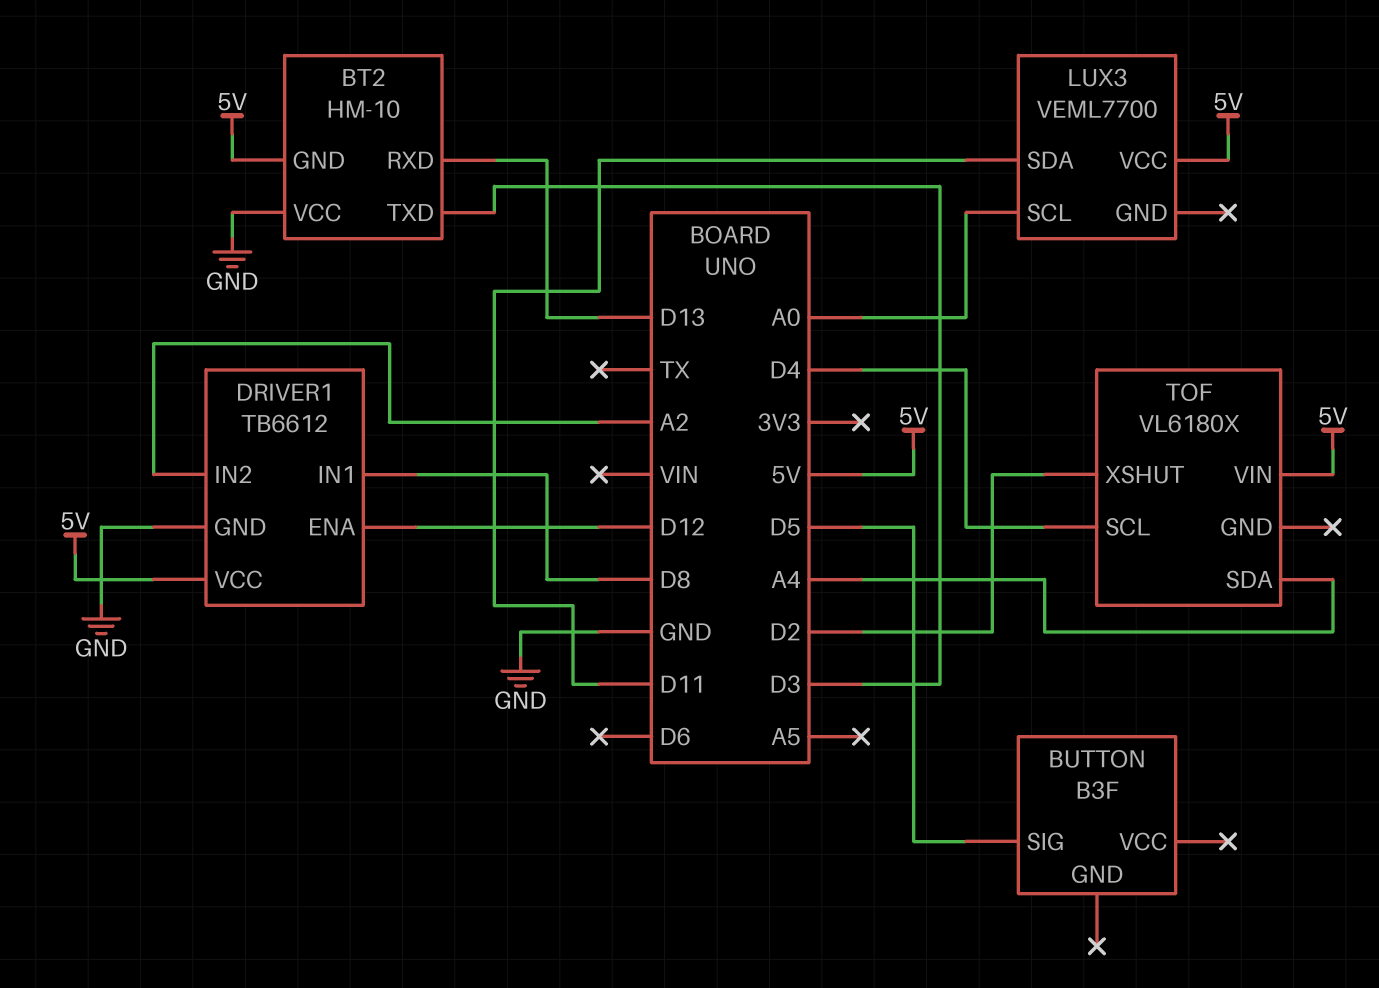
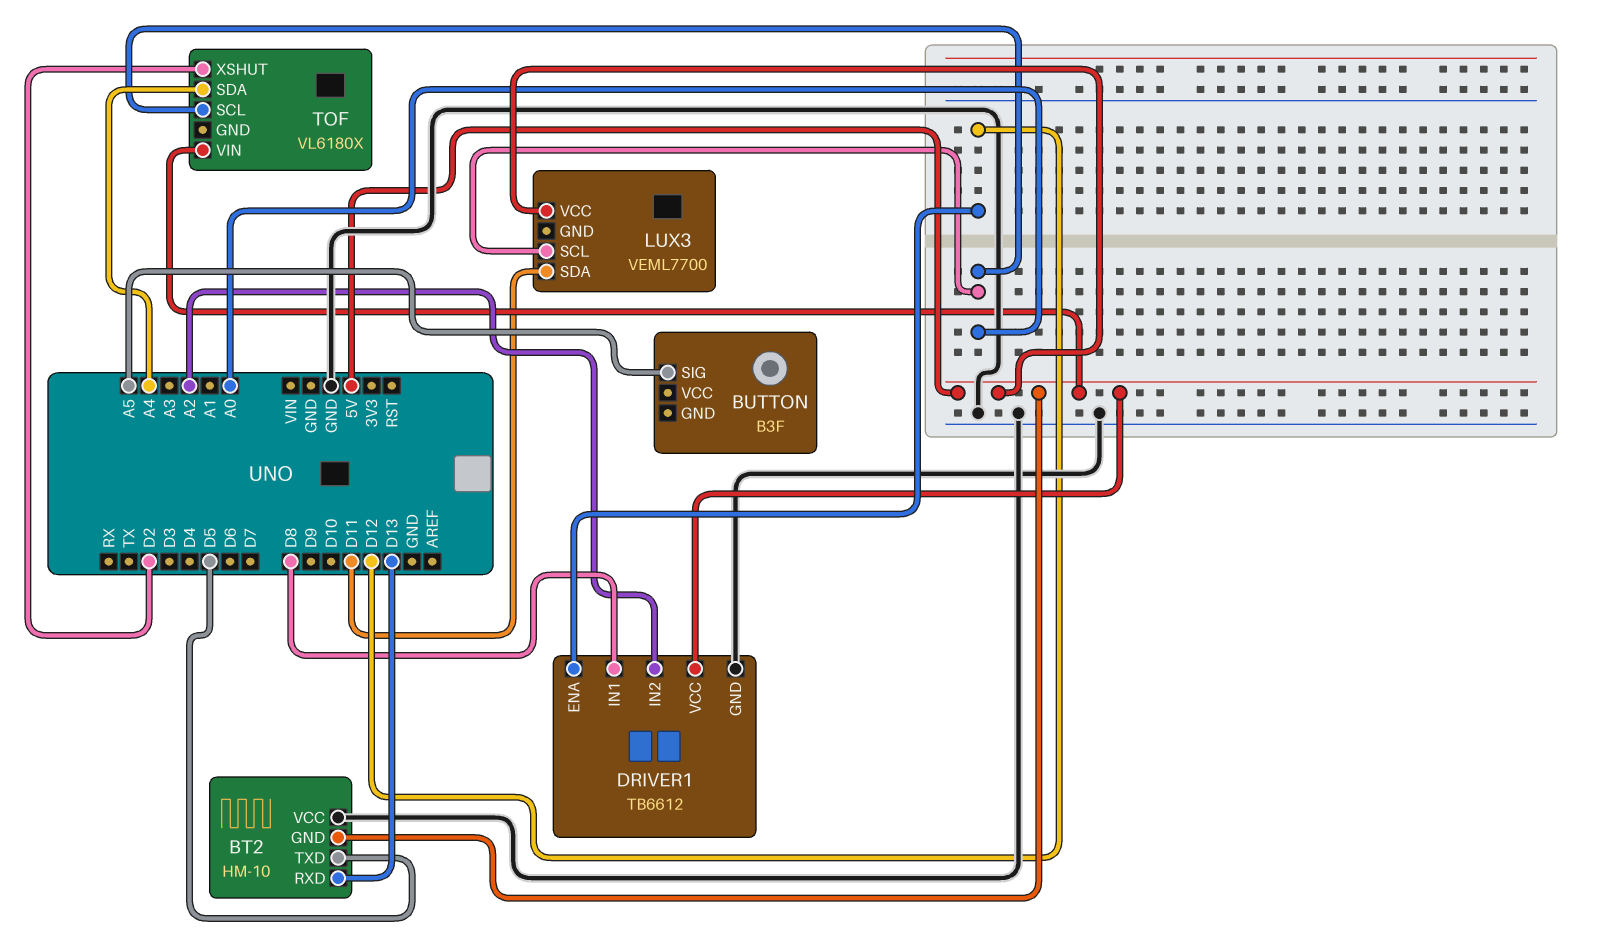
BT2 pin TXD: D3 -> D5
BUTTON pin SIG: D5 -> A5
TOF pin SCL: D4 -> A0

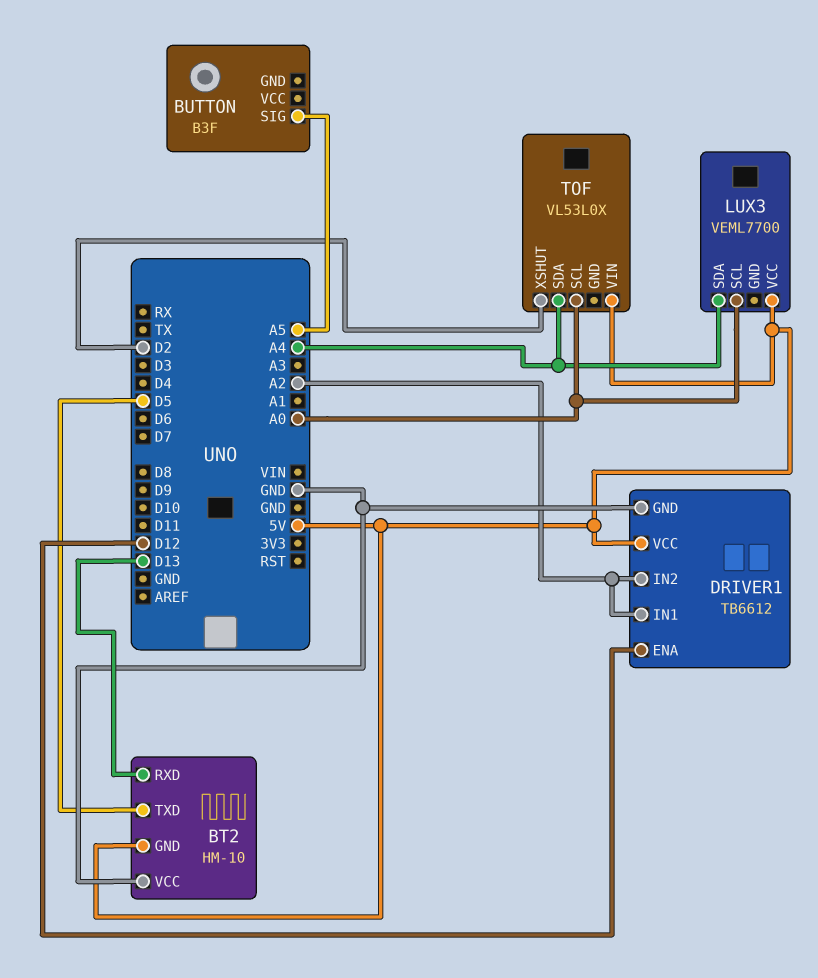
DRIVER1 pin IN1: D8 -> A2
LUX3 pin SDA: D11 -> A4
TOF: VL6180X -> VL53L0X

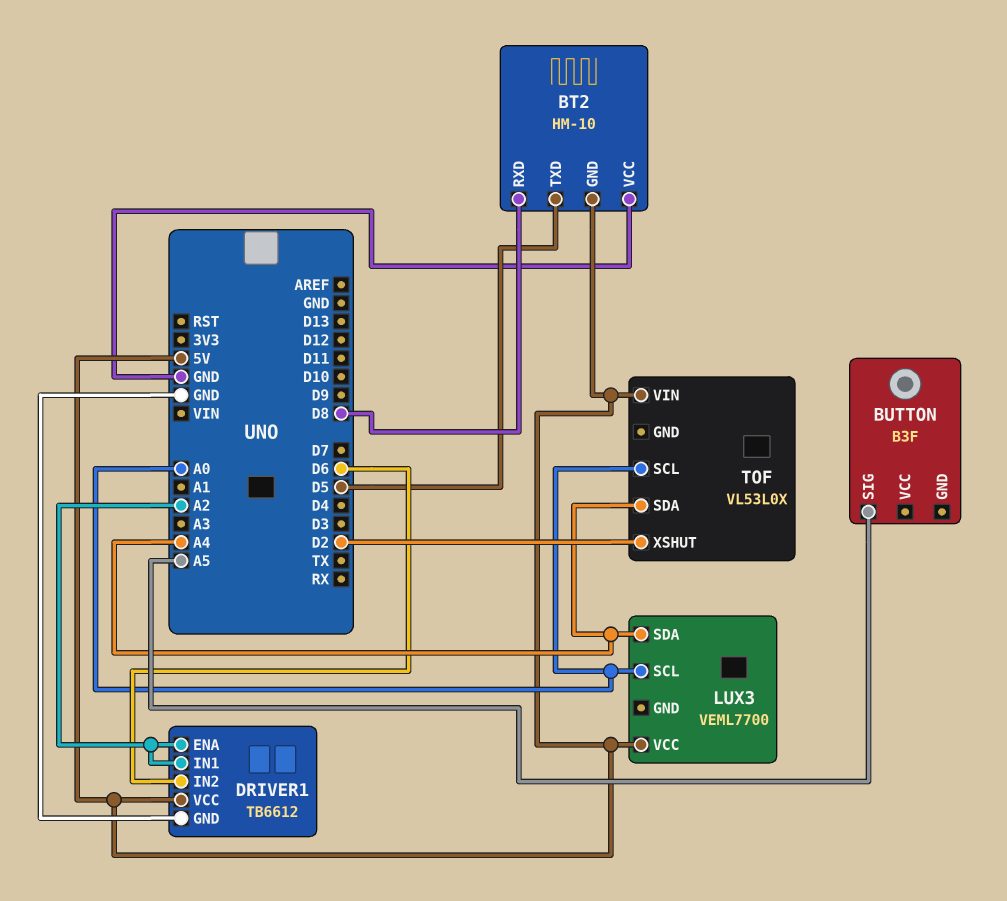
BT2 pin RXD: D13 -> D8
DRIVER1 pin ENA: D12 -> A2
DRIVER1 pin IN2: A2 -> D6

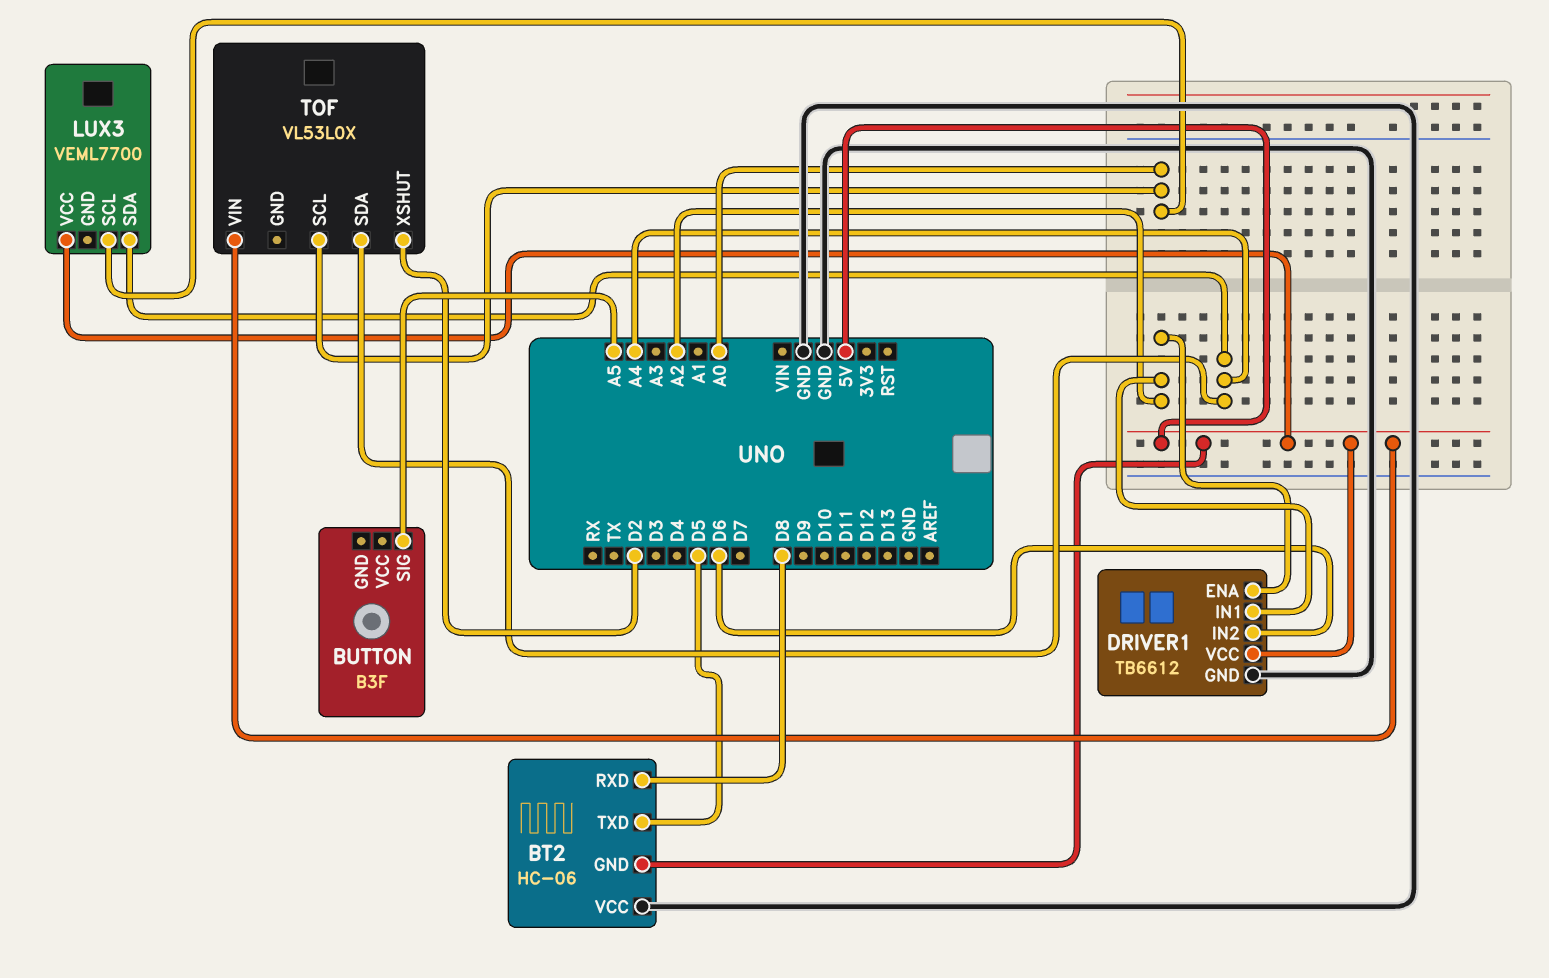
BT2: HM-10 -> HC-06

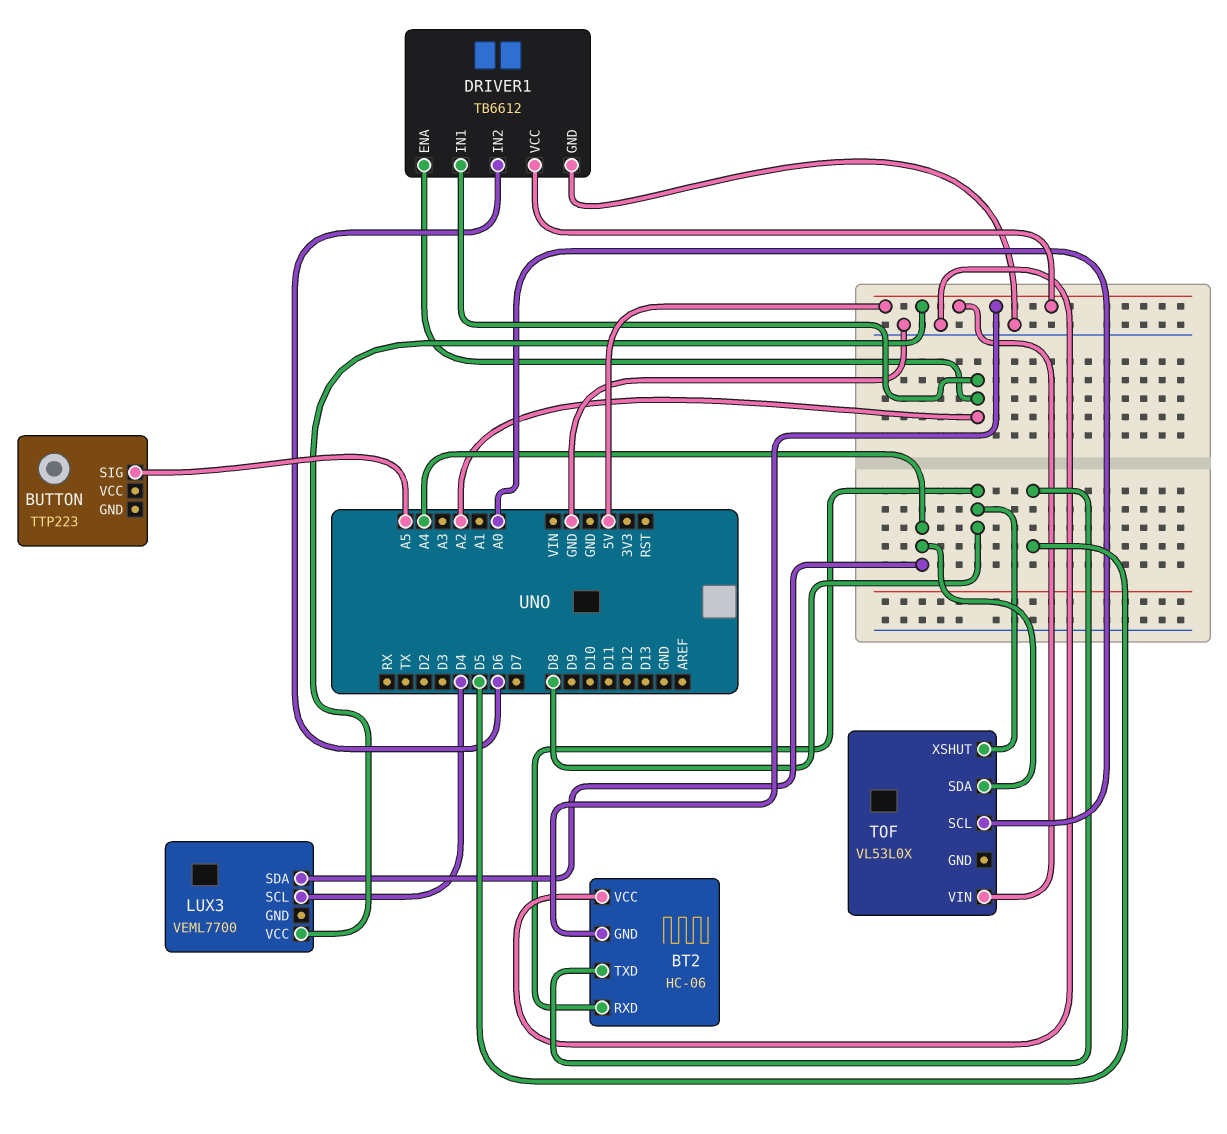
BUTTON: B3F -> TTP223
LUX3 pin SCL: A0 -> D4
TOF pin XSHUT: D2 -> D8

